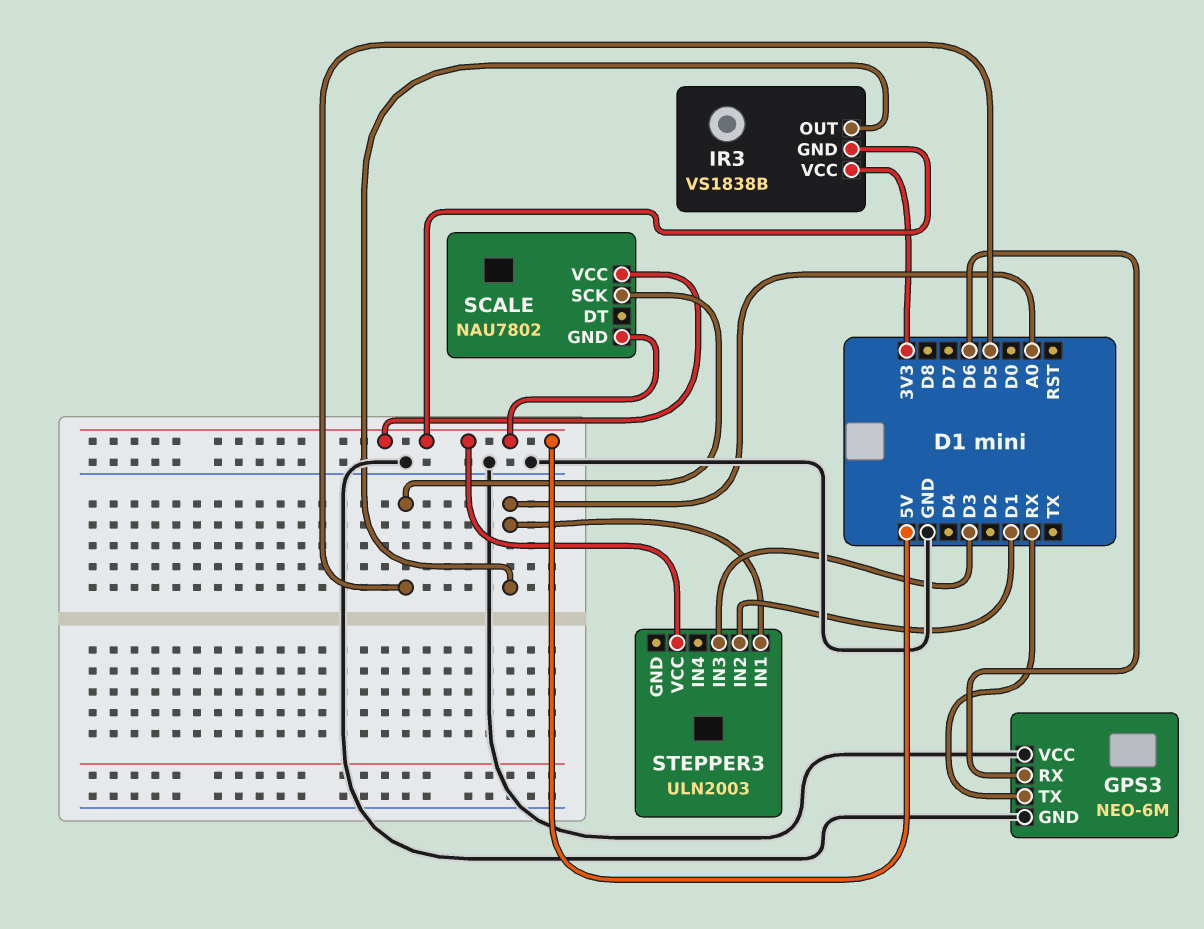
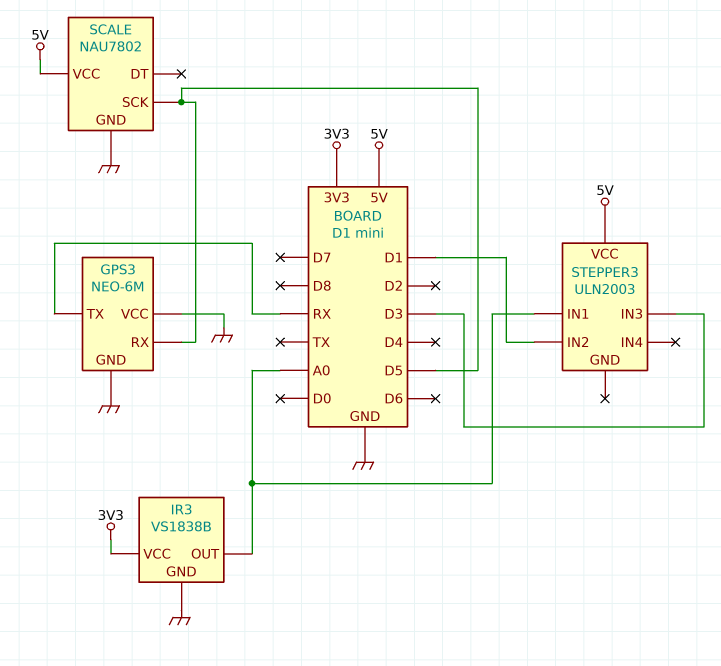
GPS3 pin RX: D6 -> D5
IR3 pin GND: 5V -> GND
SCALE pin GND: 5V -> GND

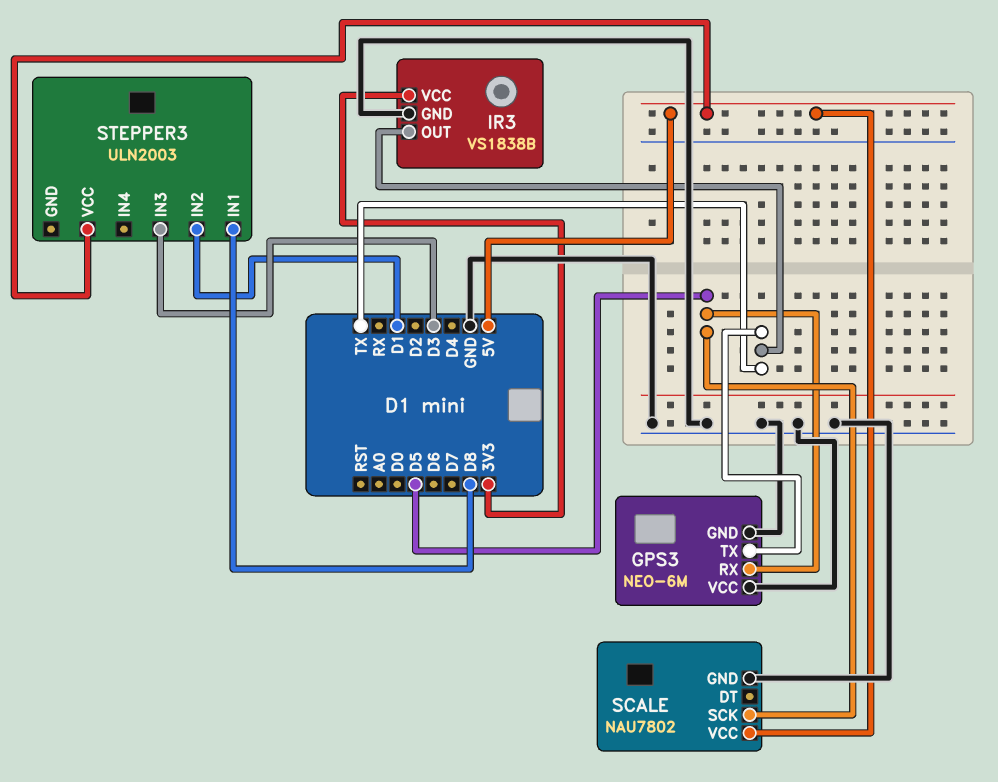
GPS3 pin TX: RX -> TX
IR3 pin OUT: A0 -> TX
STEPPER3 pin IN1: A0 -> D8

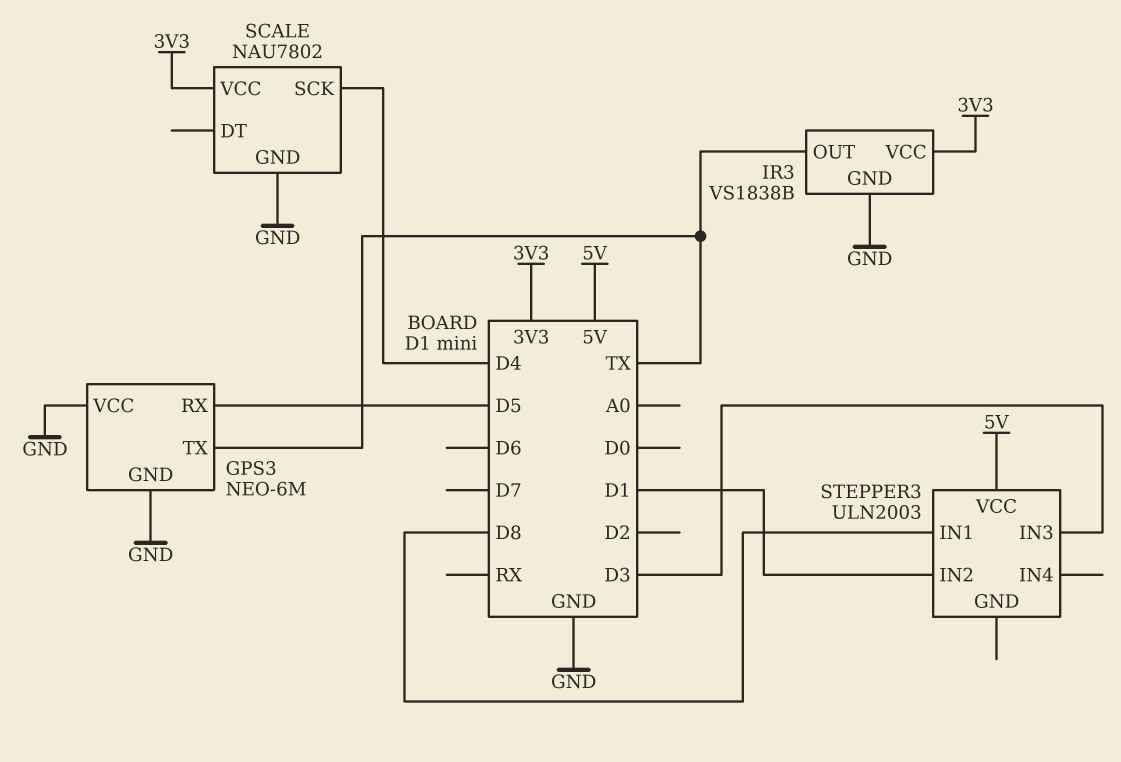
SCALE pin SCK: D5 -> D4
SCALE pin VCC: 5V -> 3V3

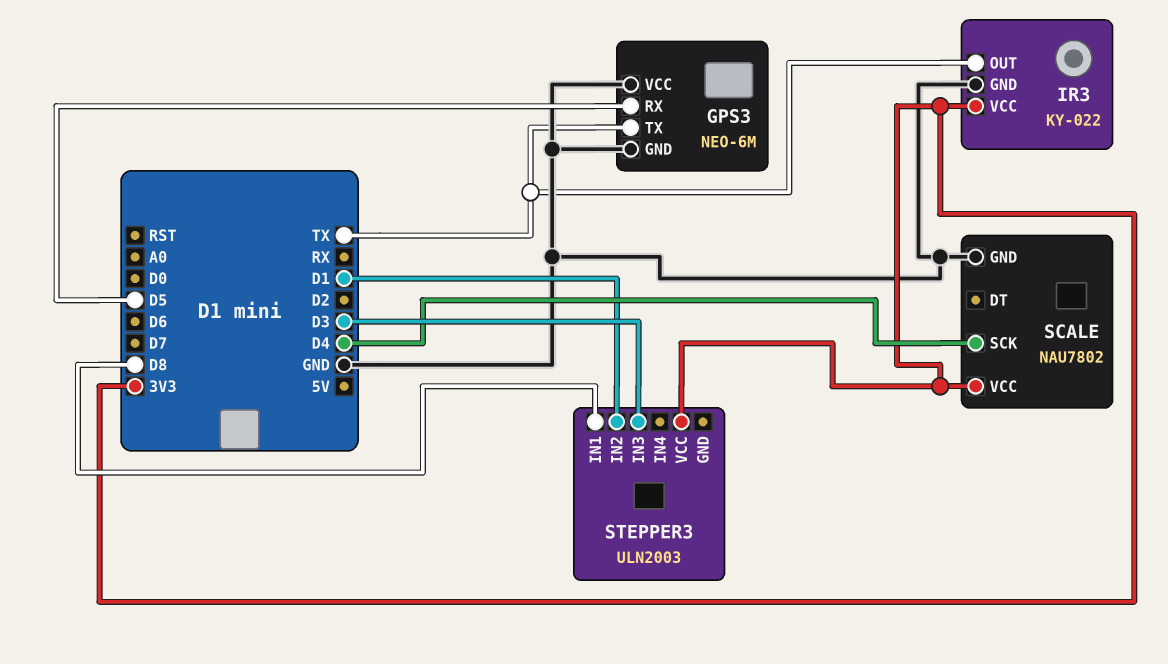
IR3: VS1838B -> KY-022
STEPPER3 pin VCC: 5V -> 3V3

